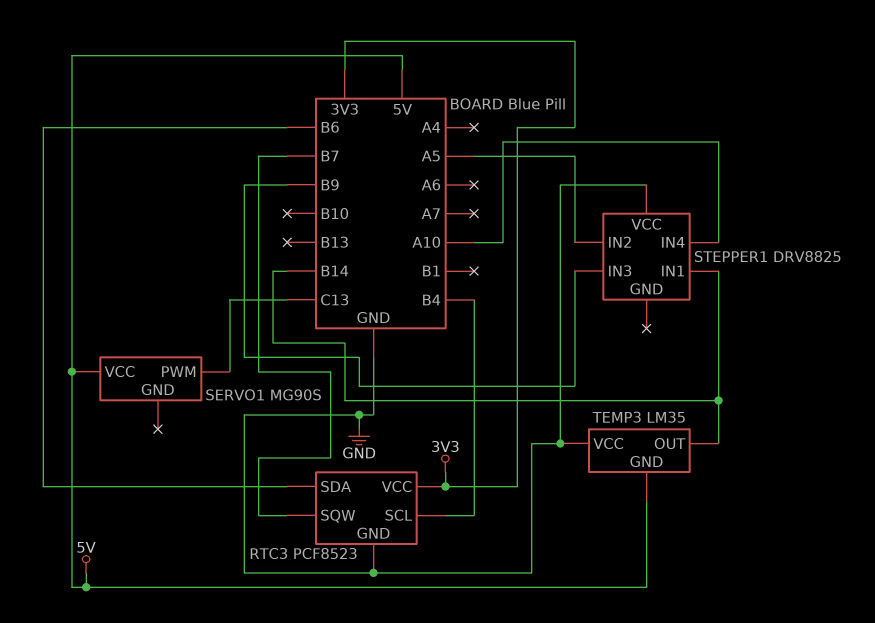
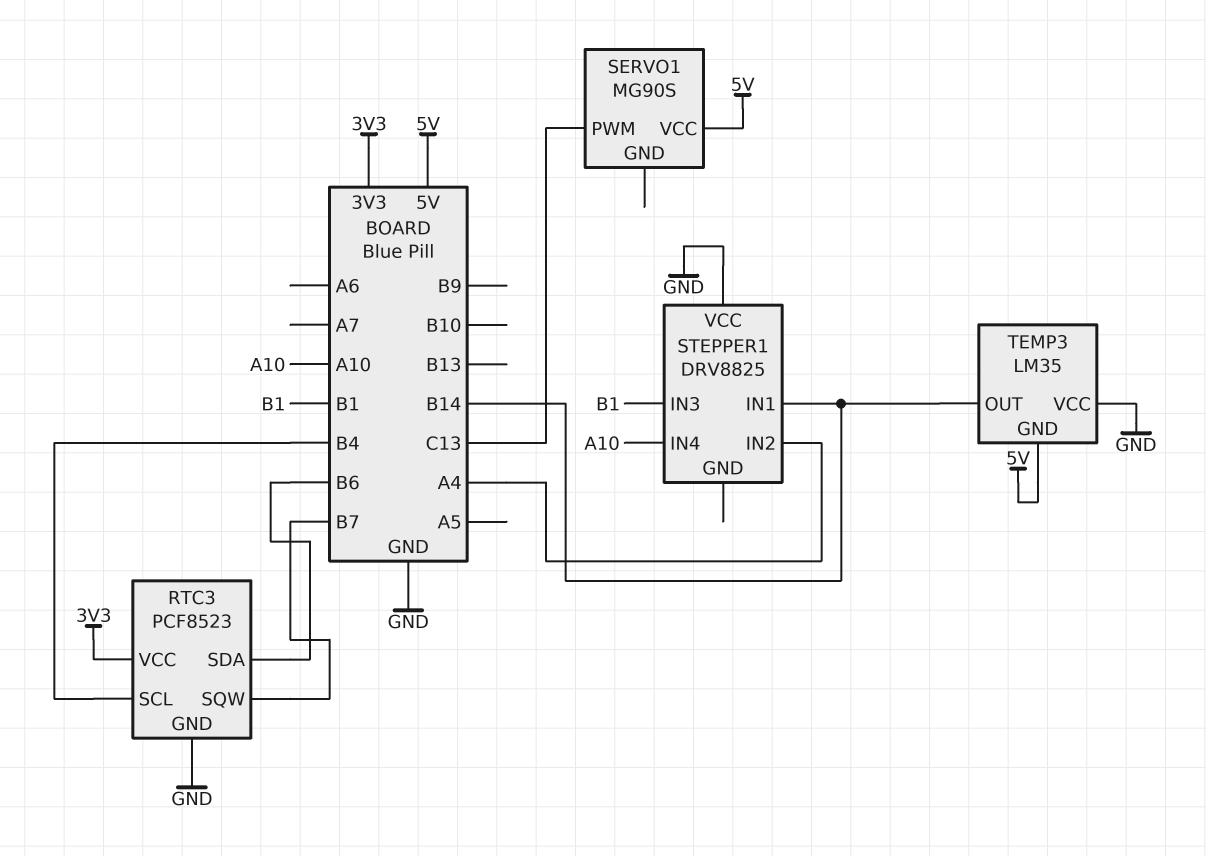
STEPPER1 pin IN2: A5 -> A4
STEPPER1 pin IN3: B9 -> B1

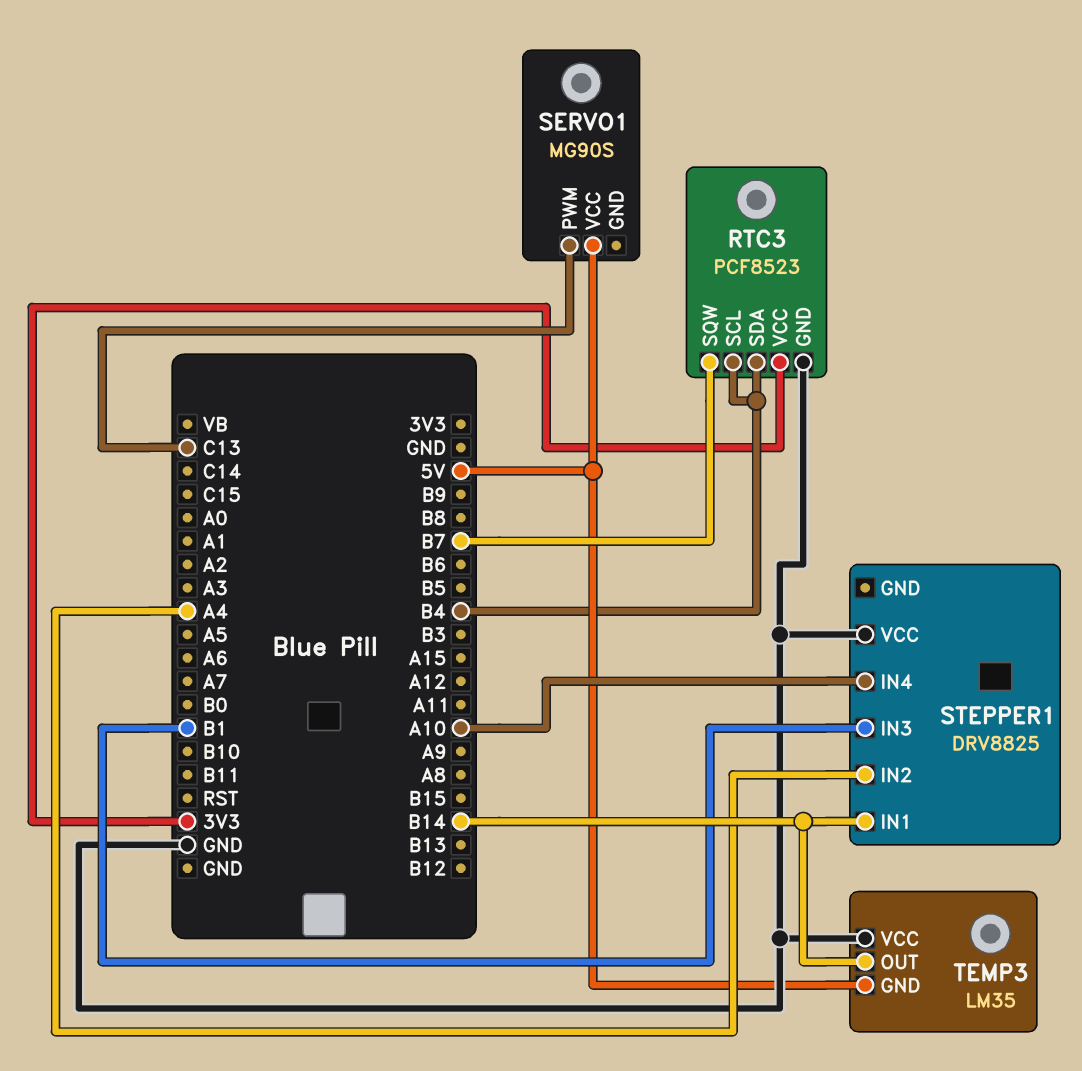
RTC3 pin SDA: B6 -> B4

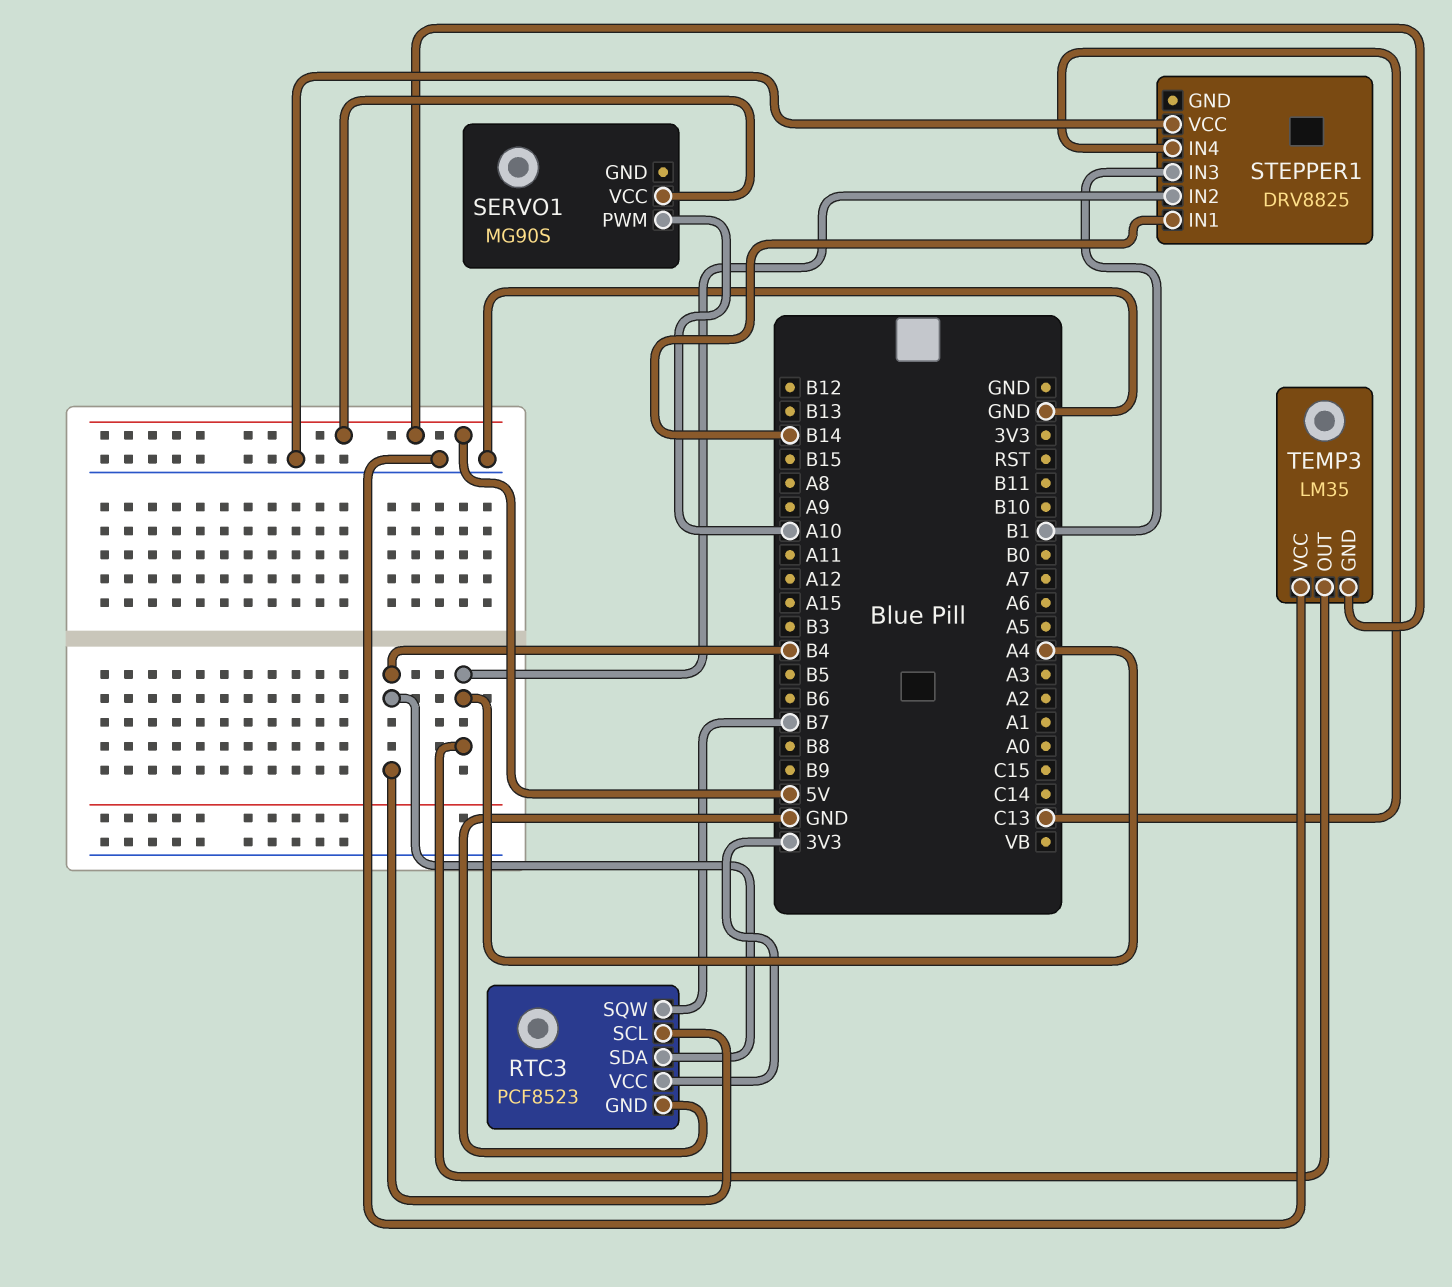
SERVO1 pin PWM: C13 -> A10
STEPPER1 pin IN4: A10 -> C13
TEMP3 pin OUT: B14 -> A4

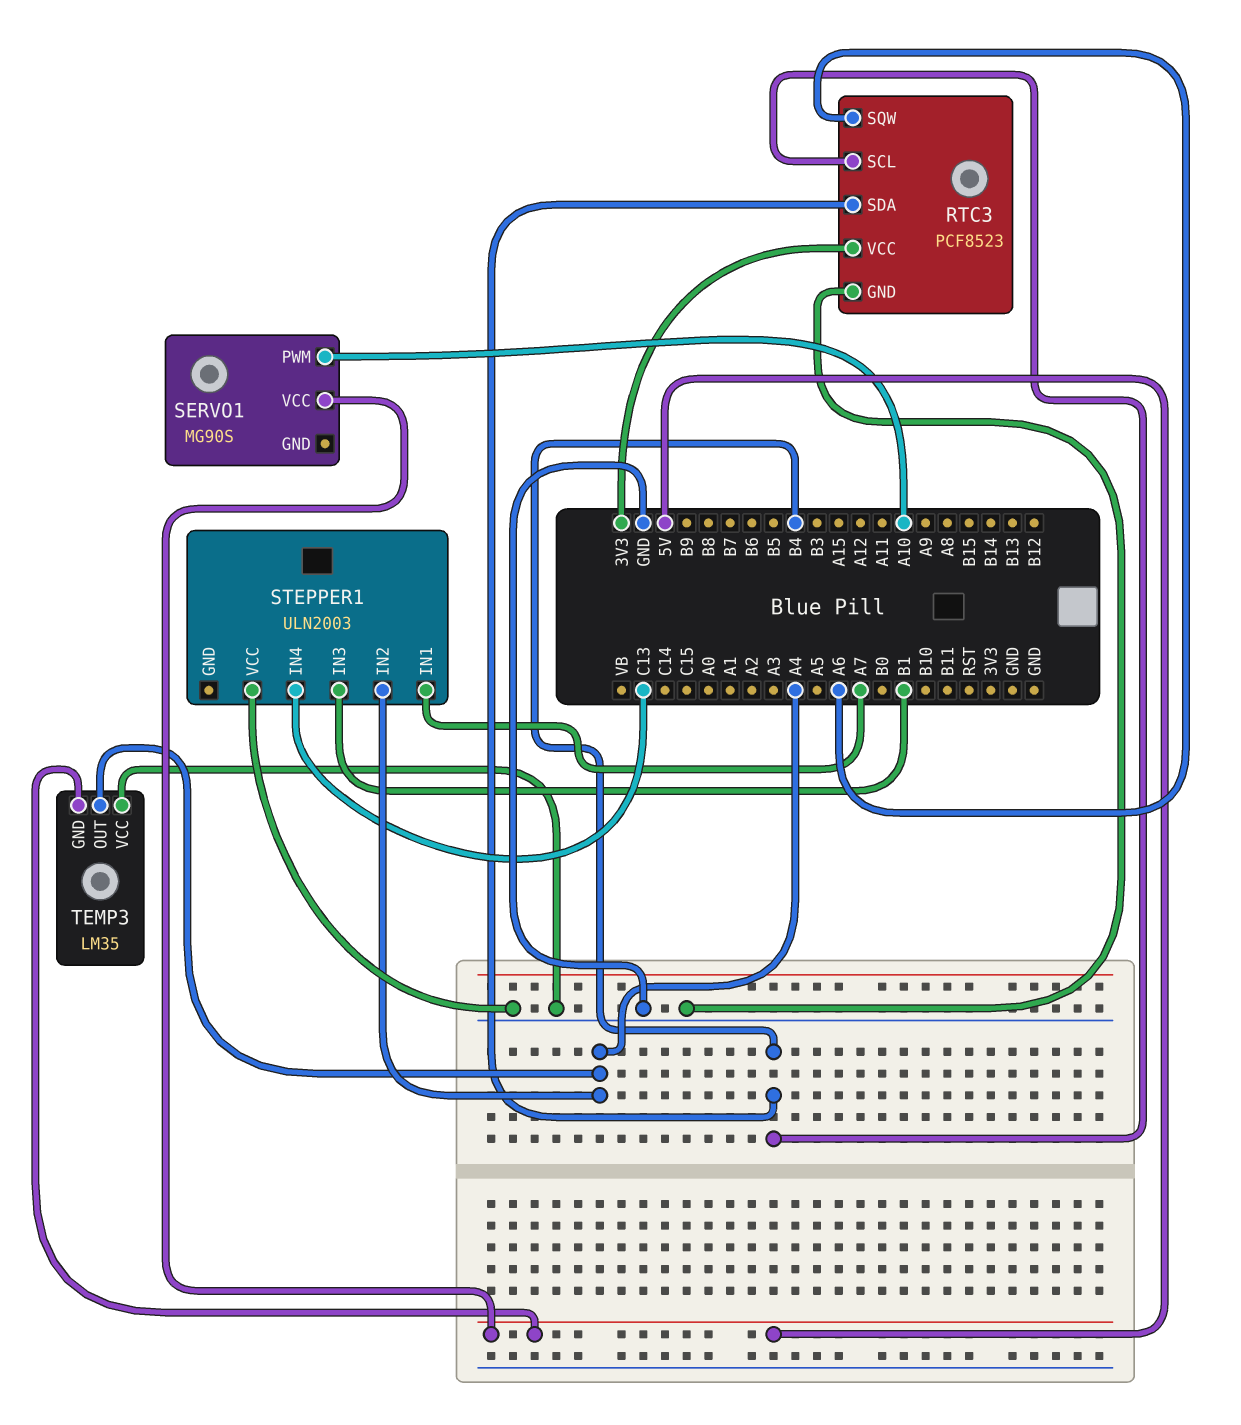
RTC3 pin SQW: B7 -> A6
STEPPER1: DRV8825 -> ULN2003
STEPPER1 pin IN1: B14 -> A7

